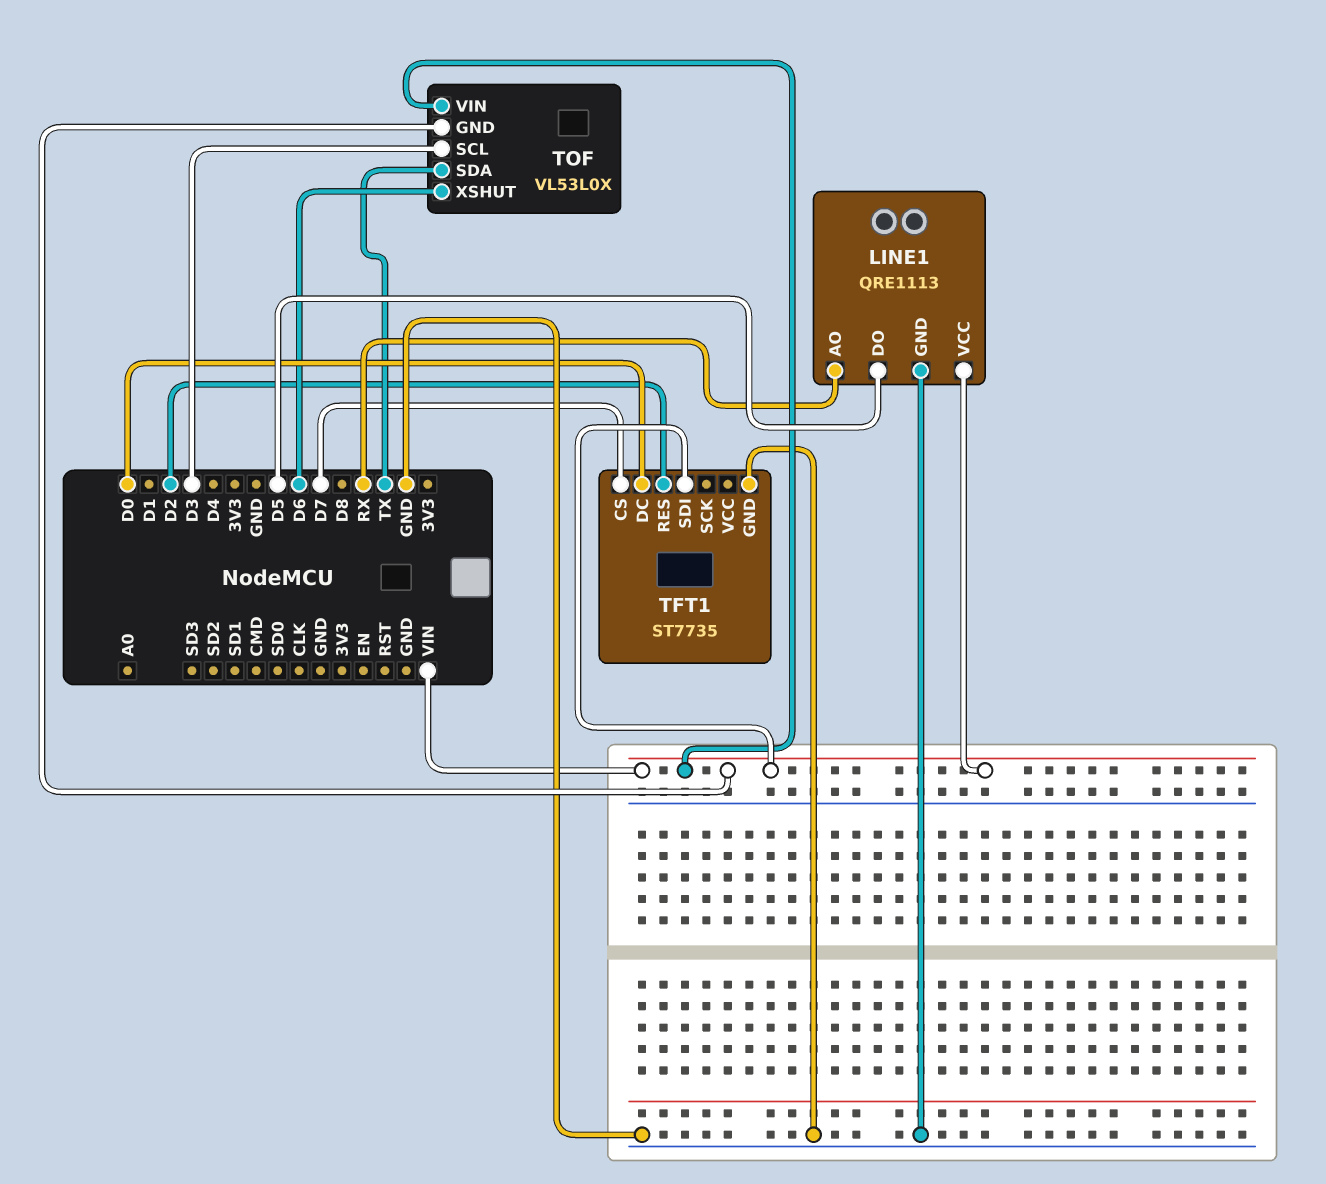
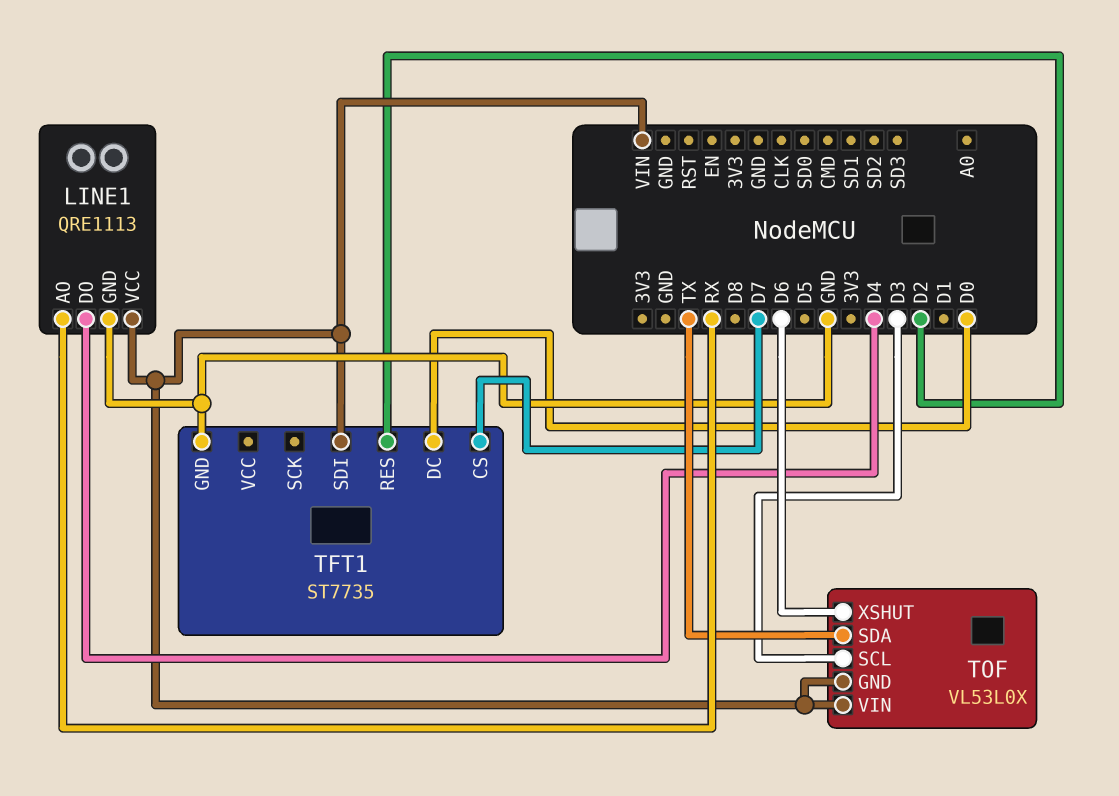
LINE1 pin DO: D5 -> D4

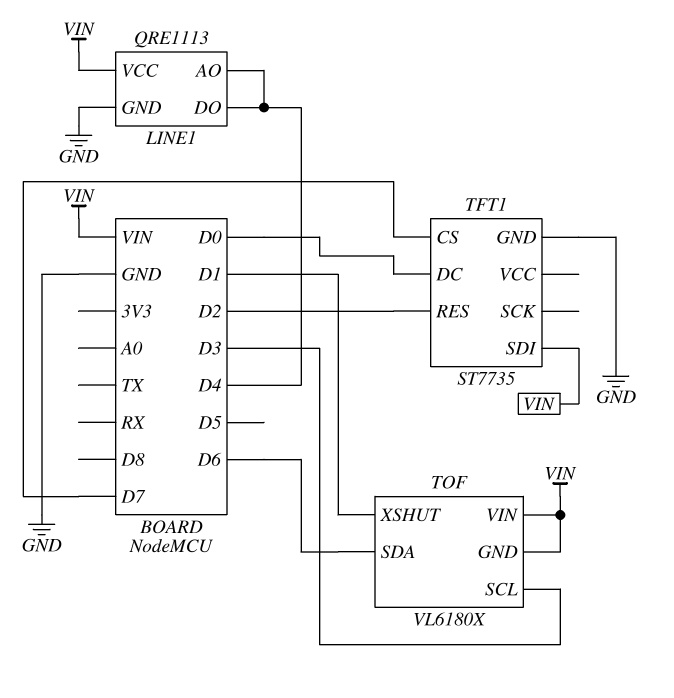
LINE1 pin AO: RX -> D4
TOF: VL53L0X -> VL6180X
TOF pin SDA: TX -> D6
TOF pin XSHUT: D6 -> D1

